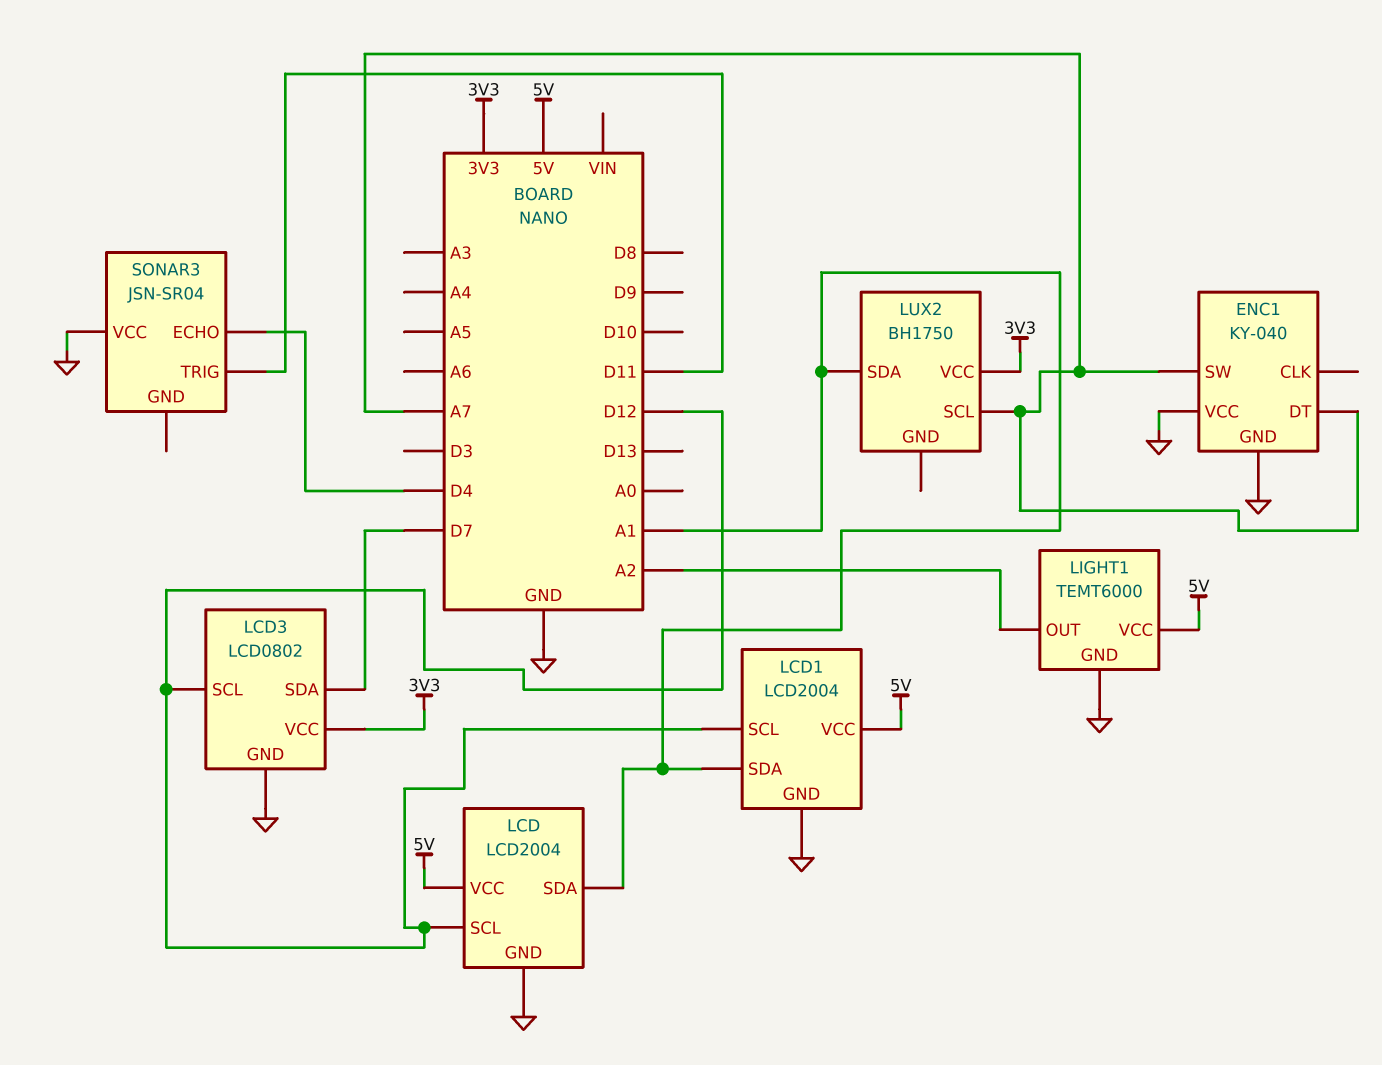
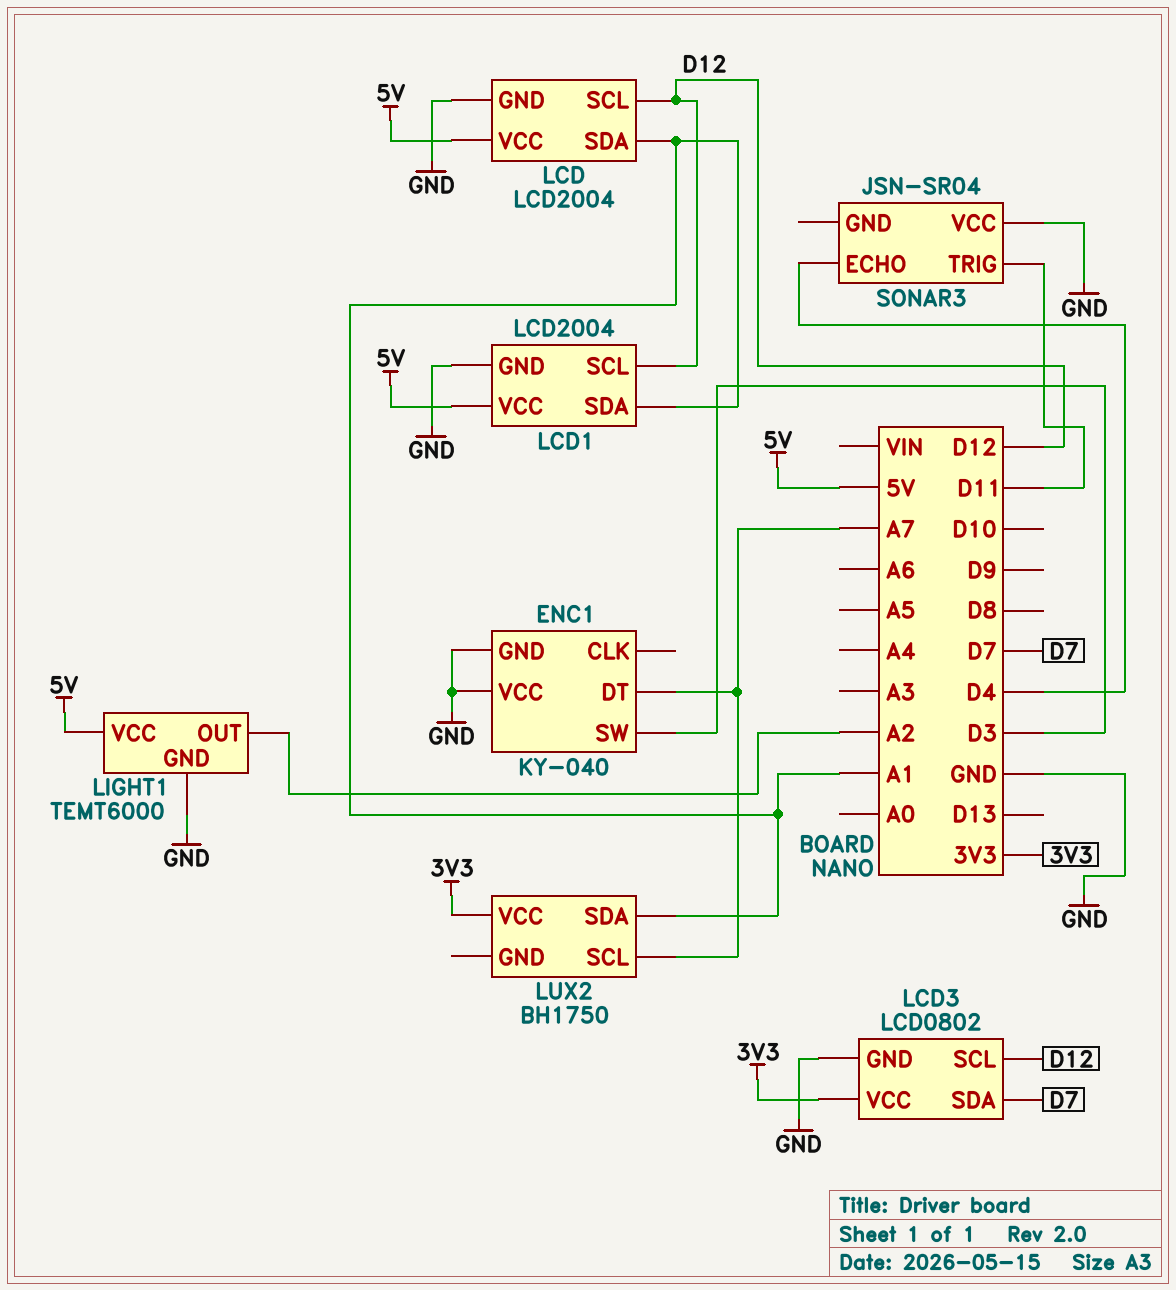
ENC1 pin SW: A7 -> D3

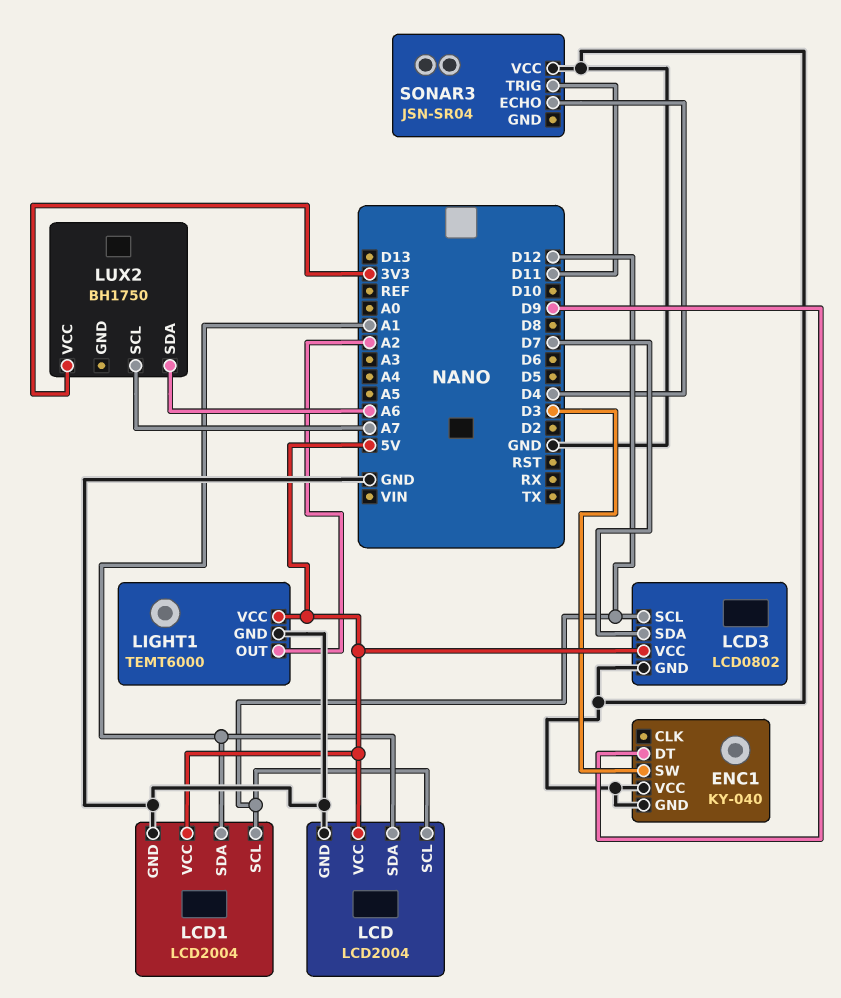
ENC1 pin DT: A7 -> D9
LCD3 pin VCC: 3V3 -> 5V
LUX2 pin SDA: A1 -> A6

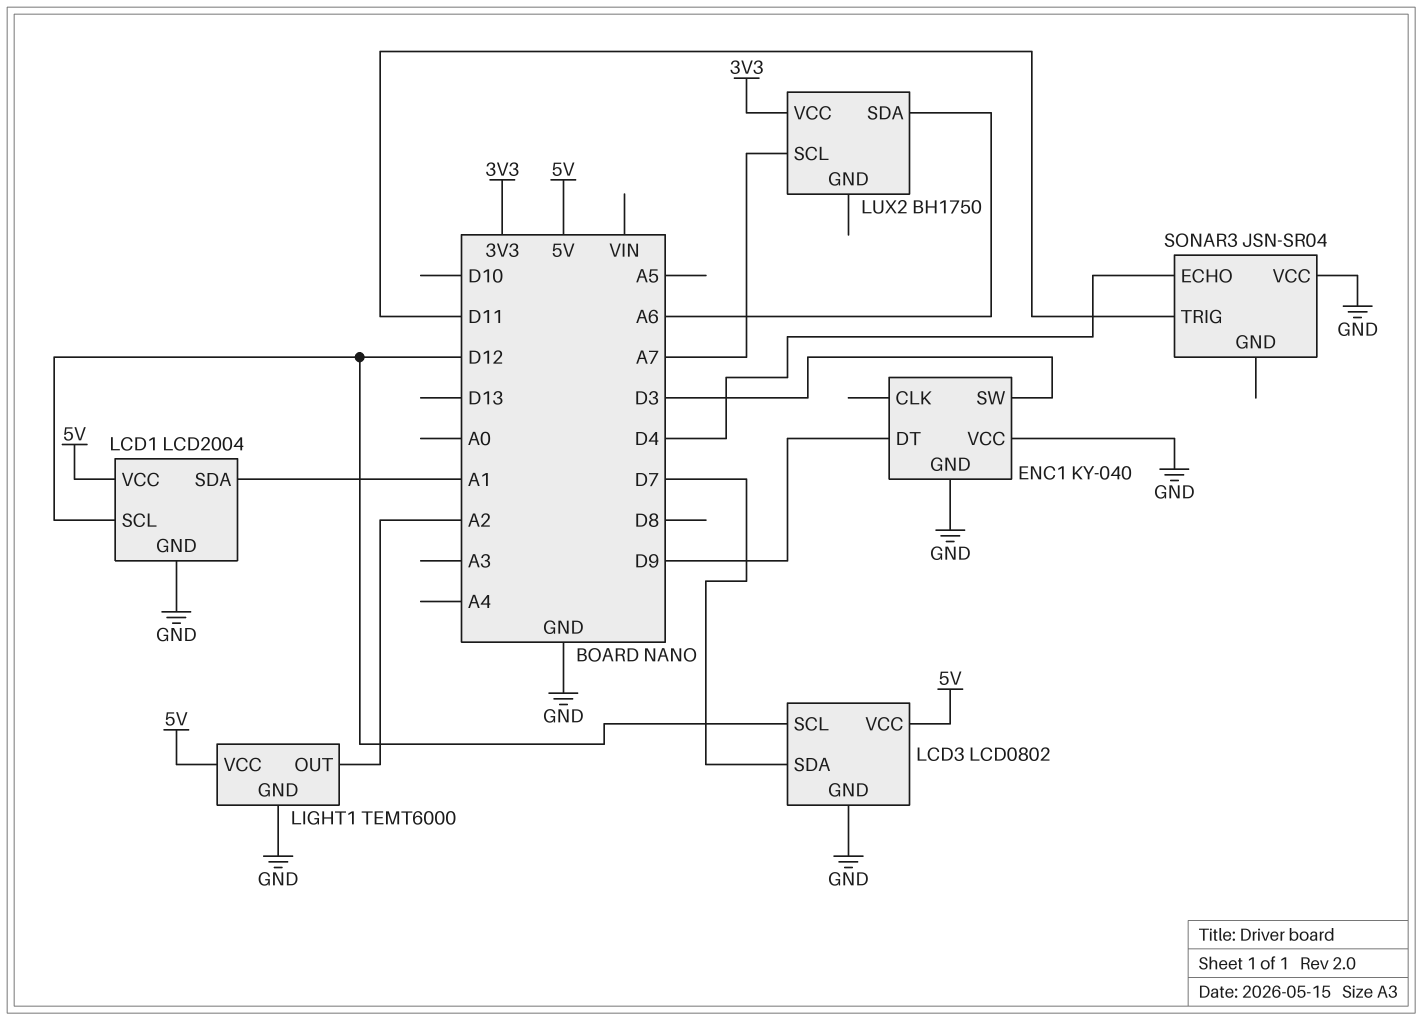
LCD: LCD2004 -> none
LCD pin GND: GND -> none
LCD pin SCL: D12 -> none
LCD pin SDA: A1 -> none
LCD pin VCC: 5V -> none

